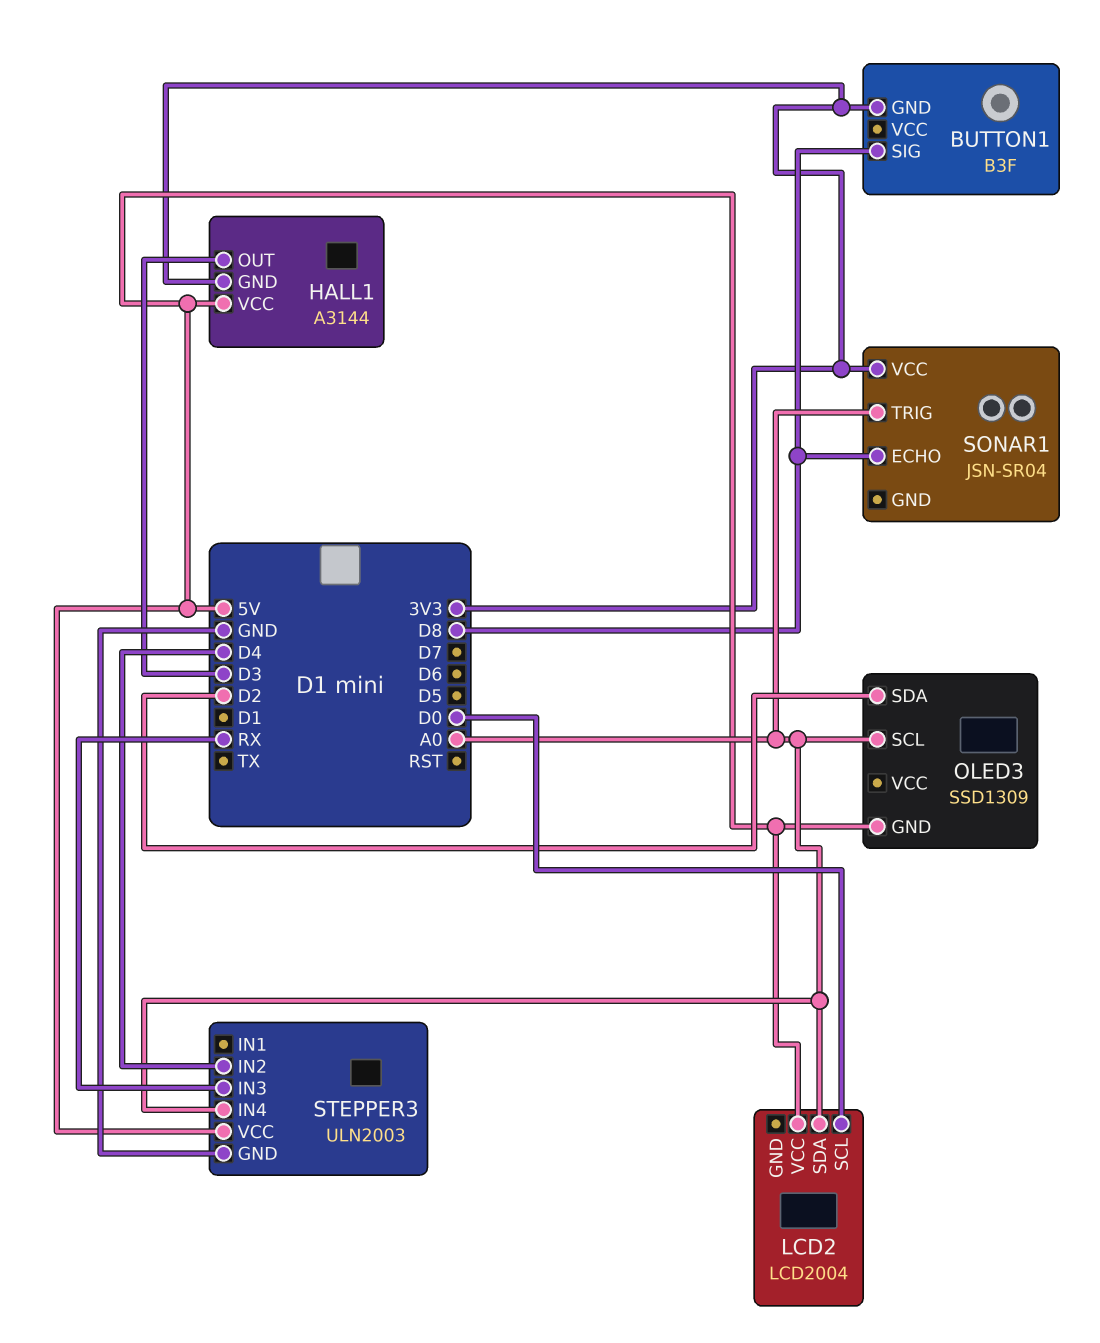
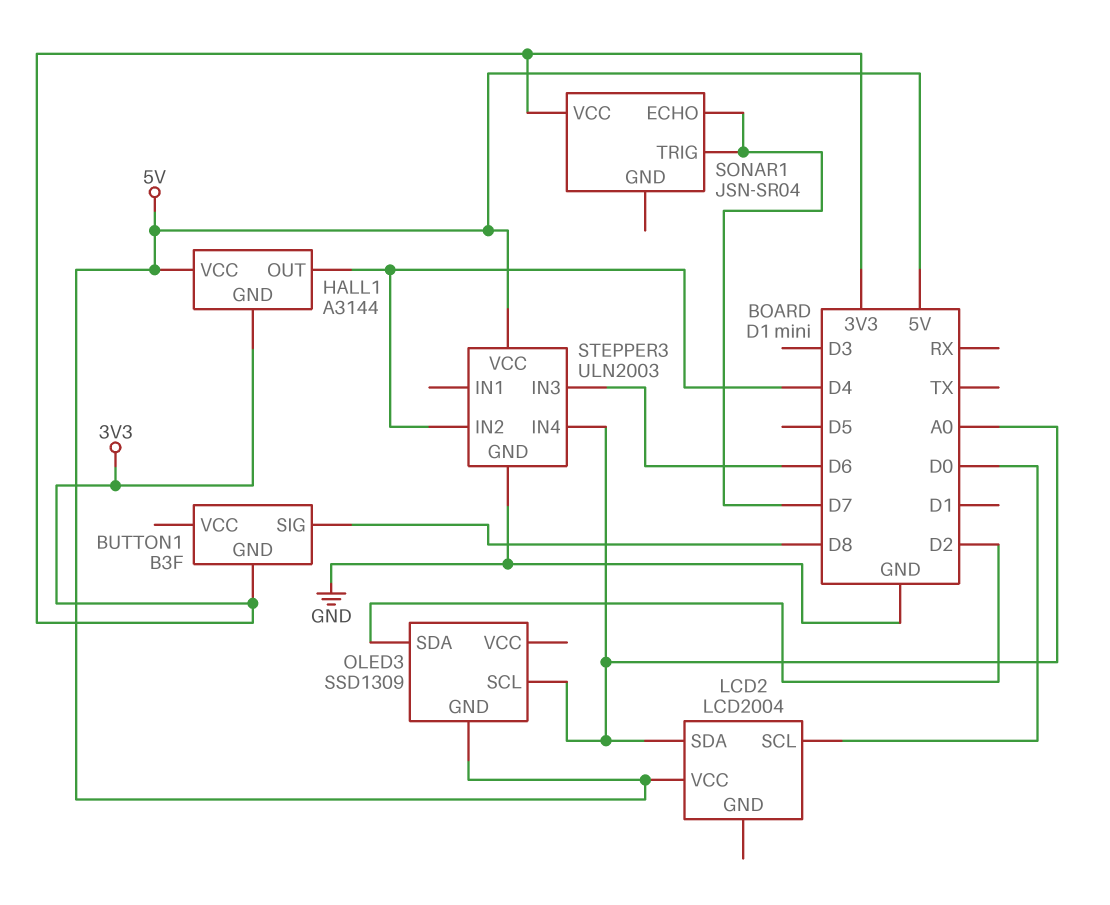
HALL1 pin OUT: D3 -> D4
SONAR1 pin ECHO: D8 -> D7
SONAR1 pin TRIG: A0 -> D7
STEPPER3 pin IN3: RX -> D6

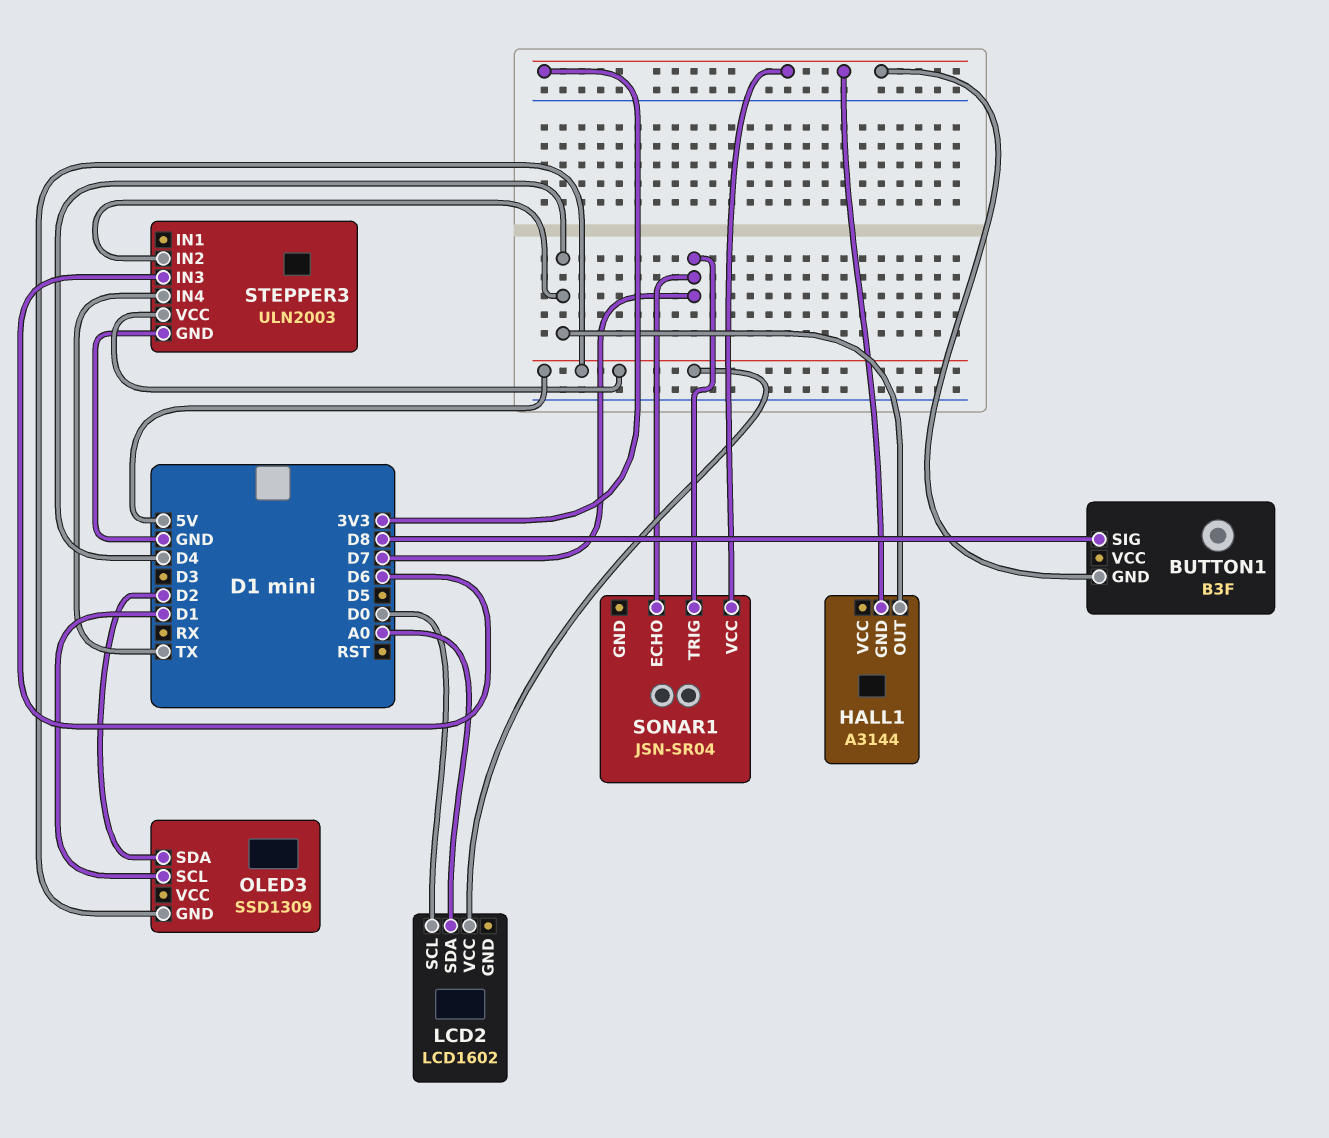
HALL1 pin VCC: 5V -> none
LCD2: LCD2004 -> LCD1602
OLED3 pin SCL: A0 -> D1
STEPPER3 pin IN4: A0 -> TX

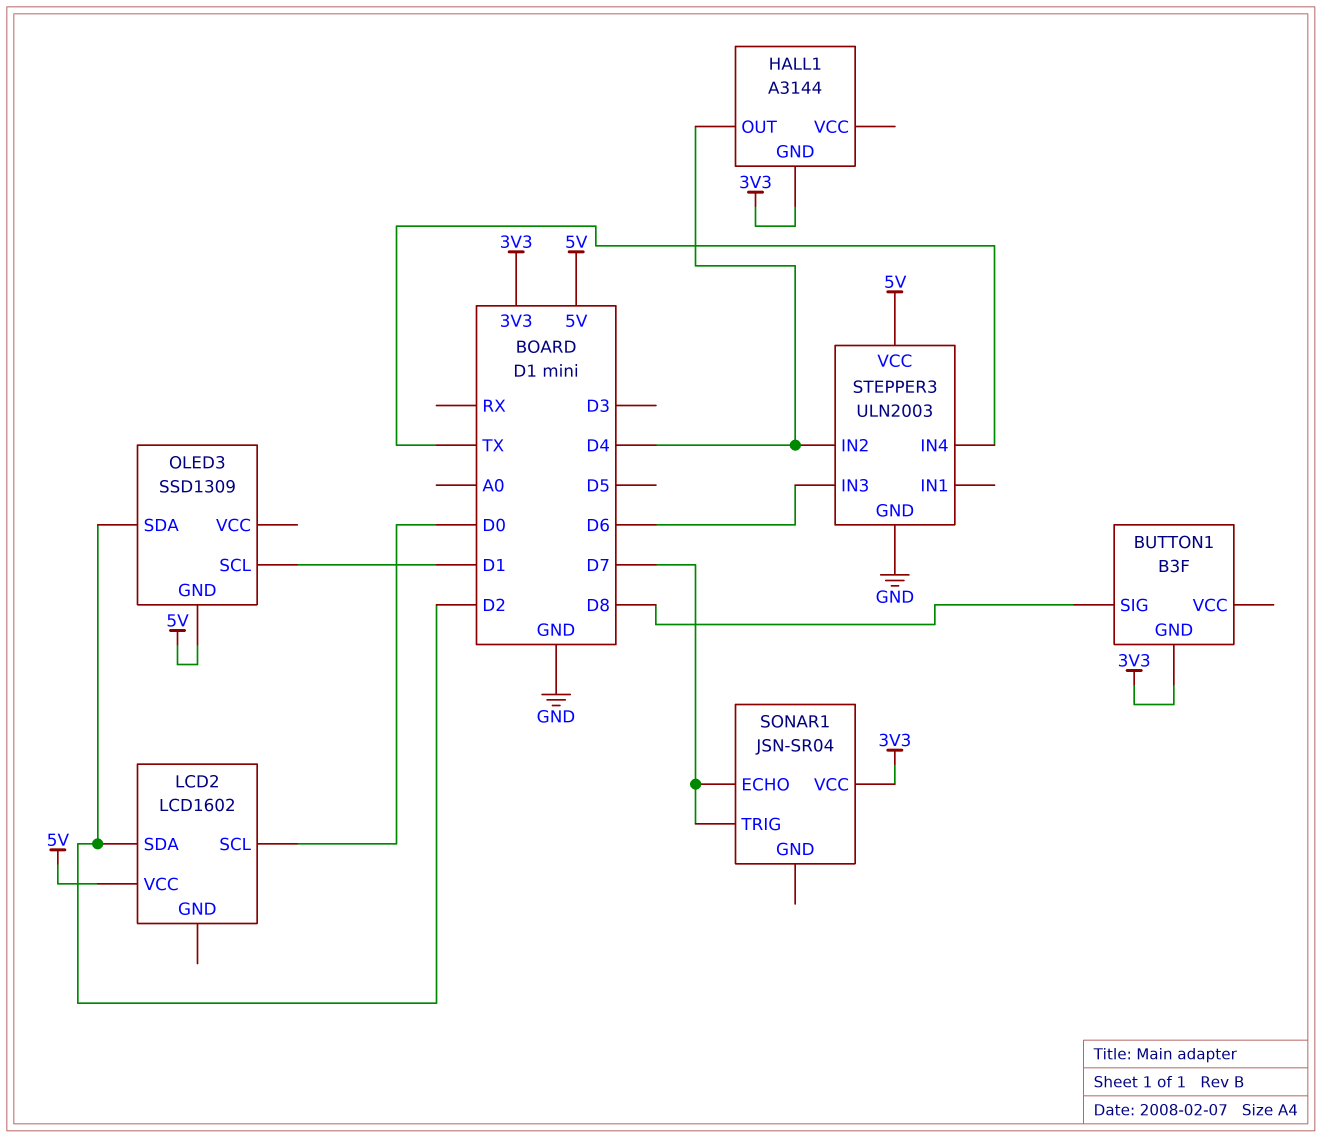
LCD2 pin SDA: A0 -> D2

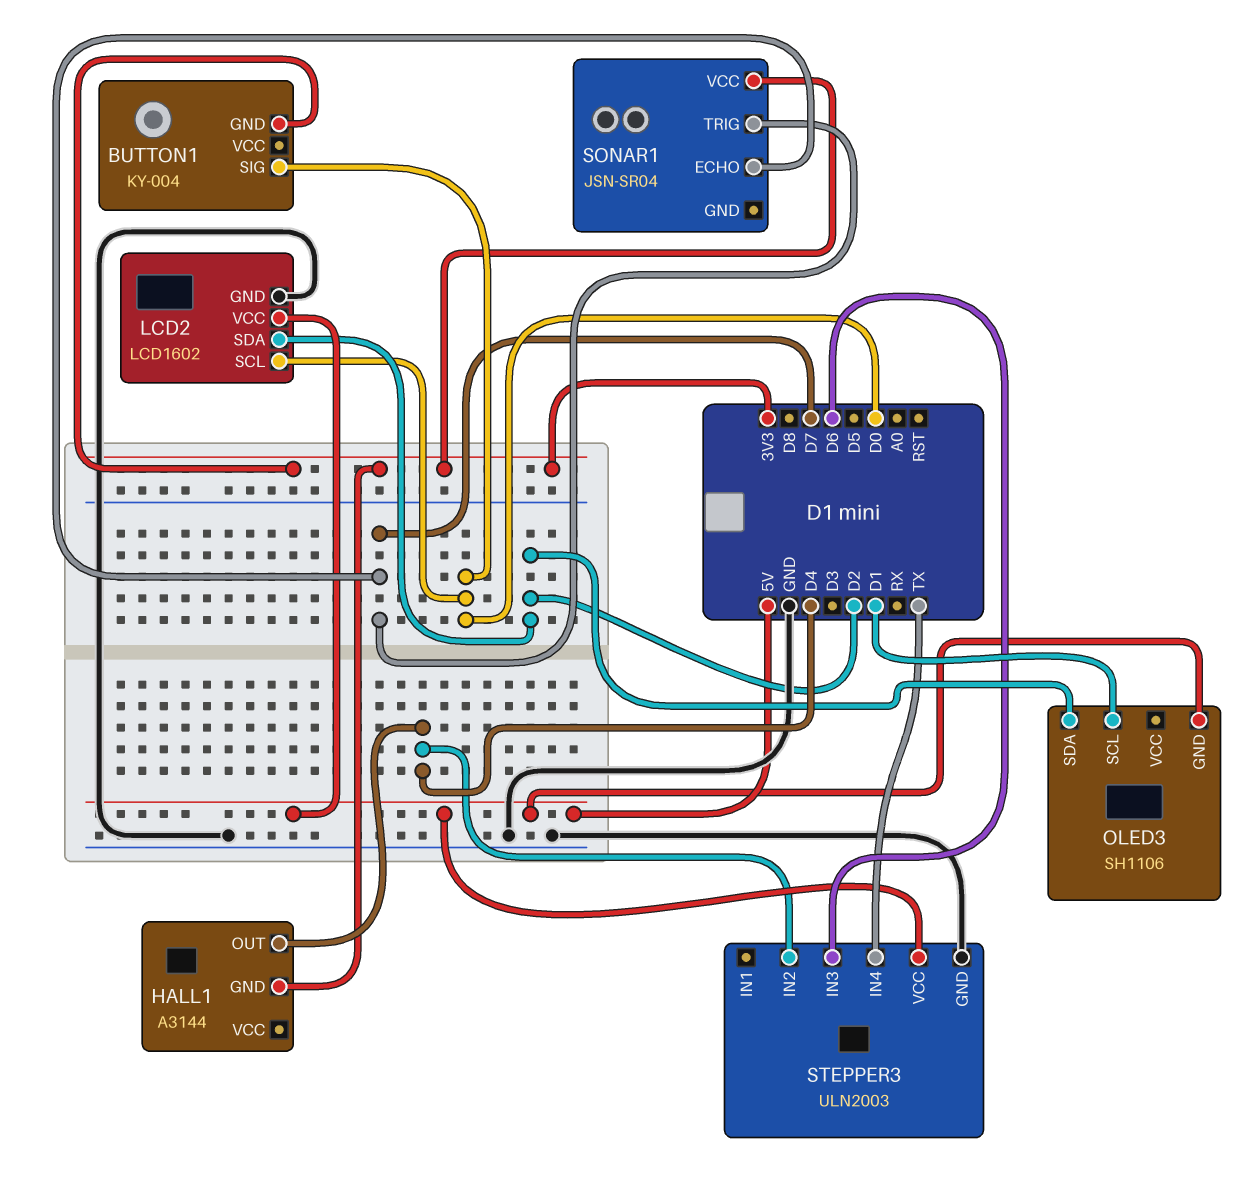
BUTTON1: B3F -> KY-004
BUTTON1 pin SIG: D8 -> D0
LCD2 pin GND: none -> GND
OLED3: SSD1309 -> SH1106

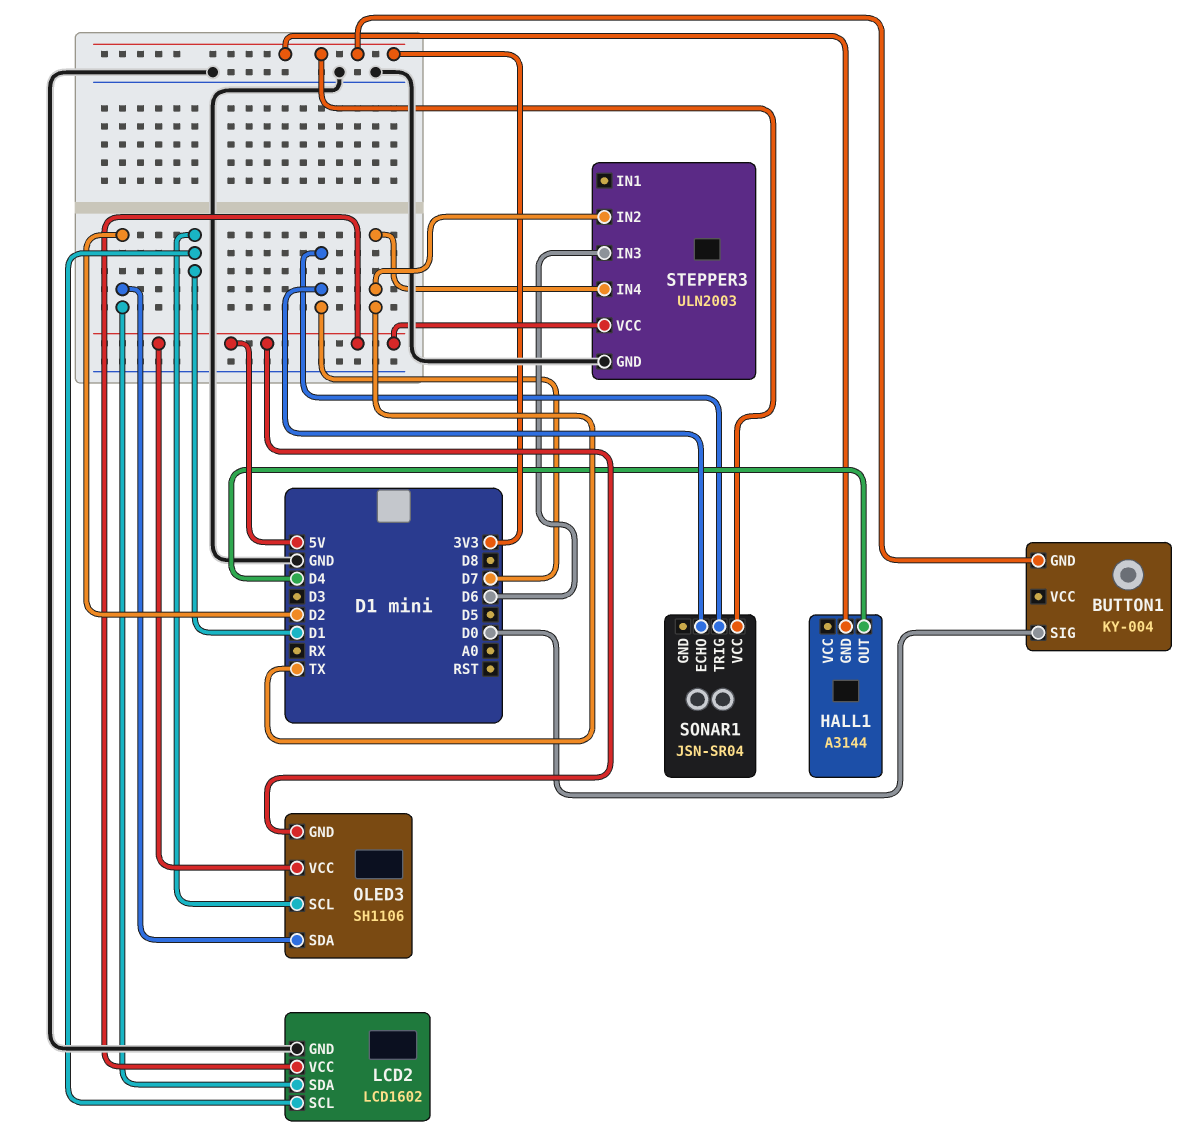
LCD2 pin SCL: D0 -> D1
OLED3 pin VCC: none -> 5V
STEPPER3 pin IN2: D4 -> TX

